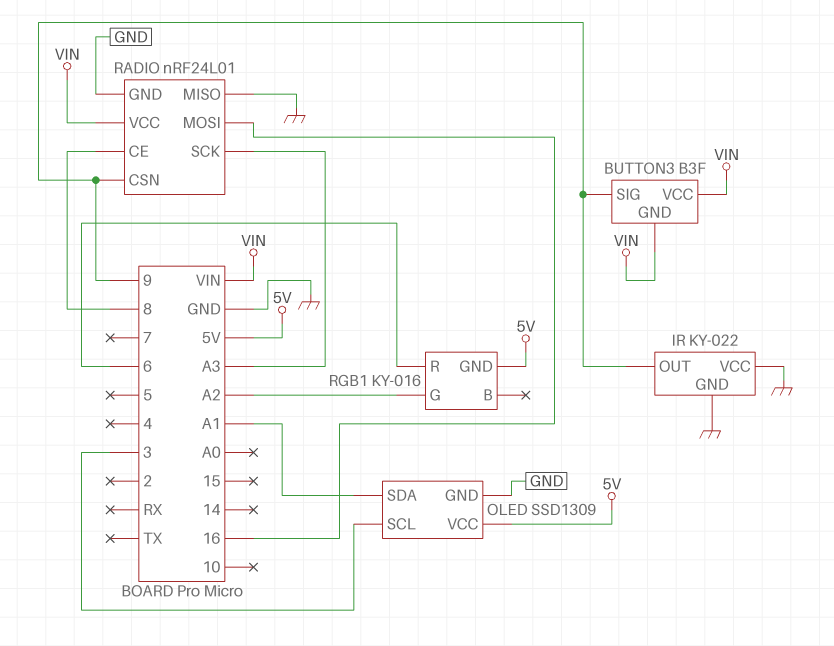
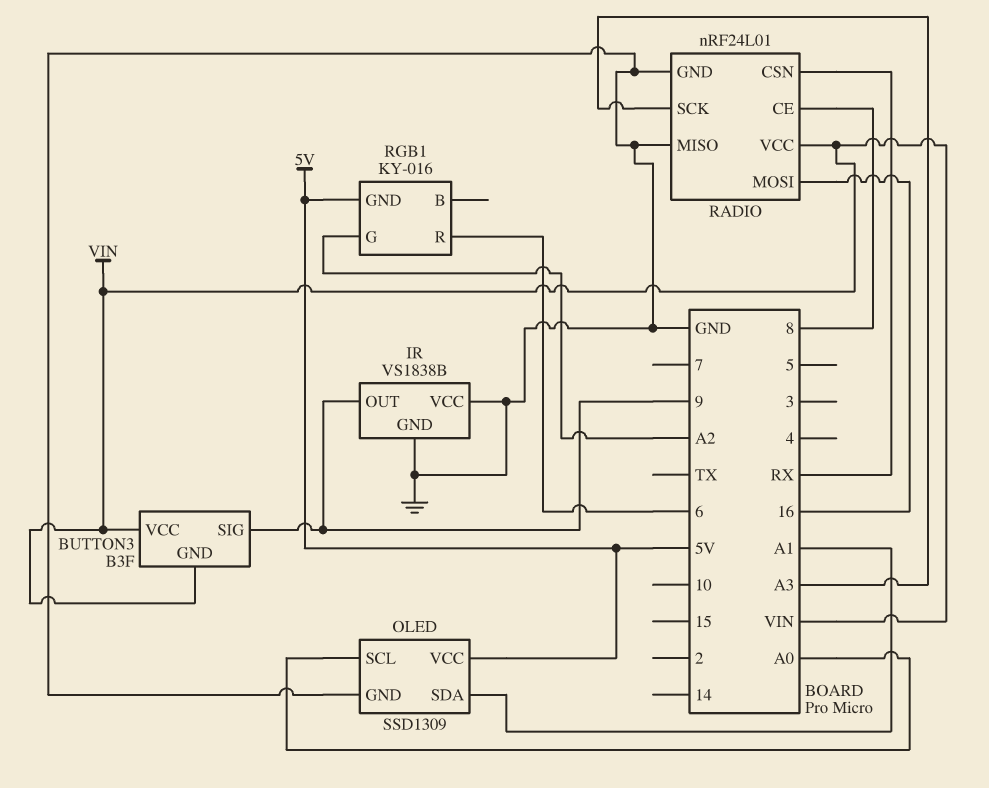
IR: KY-022 -> VS1838B
OLED pin SCL: 3 -> A0
RADIO pin CSN: 9 -> RX

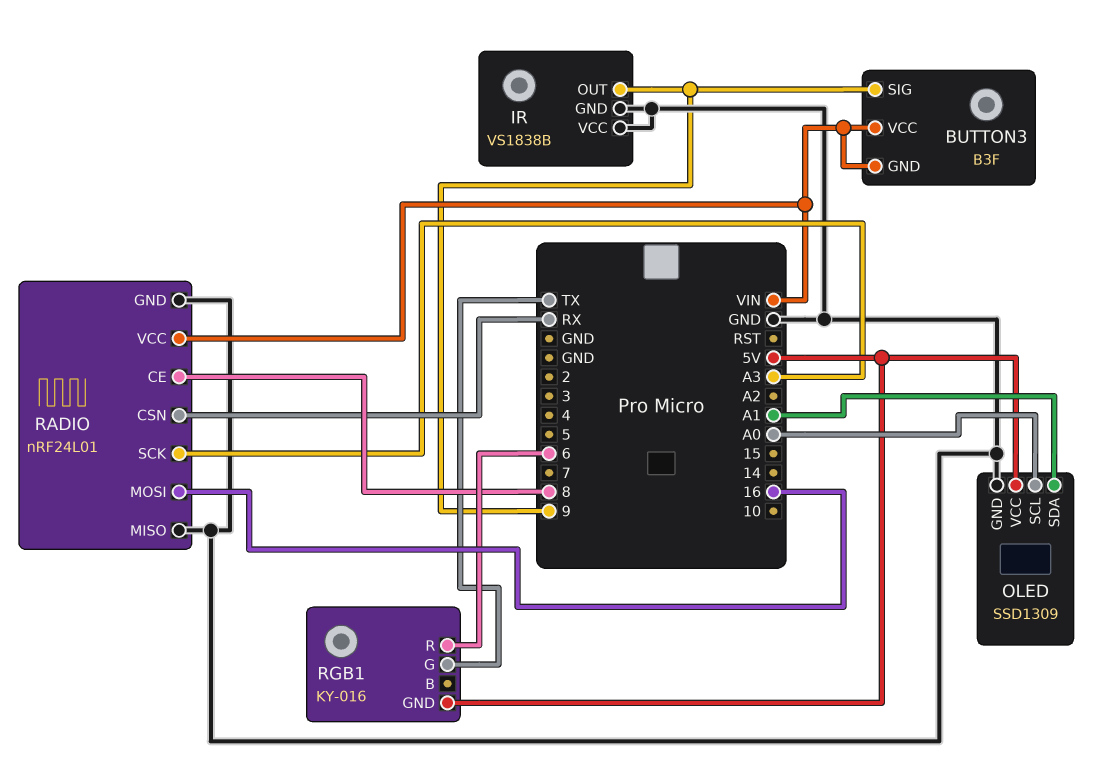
RGB1 pin G: A2 -> TX

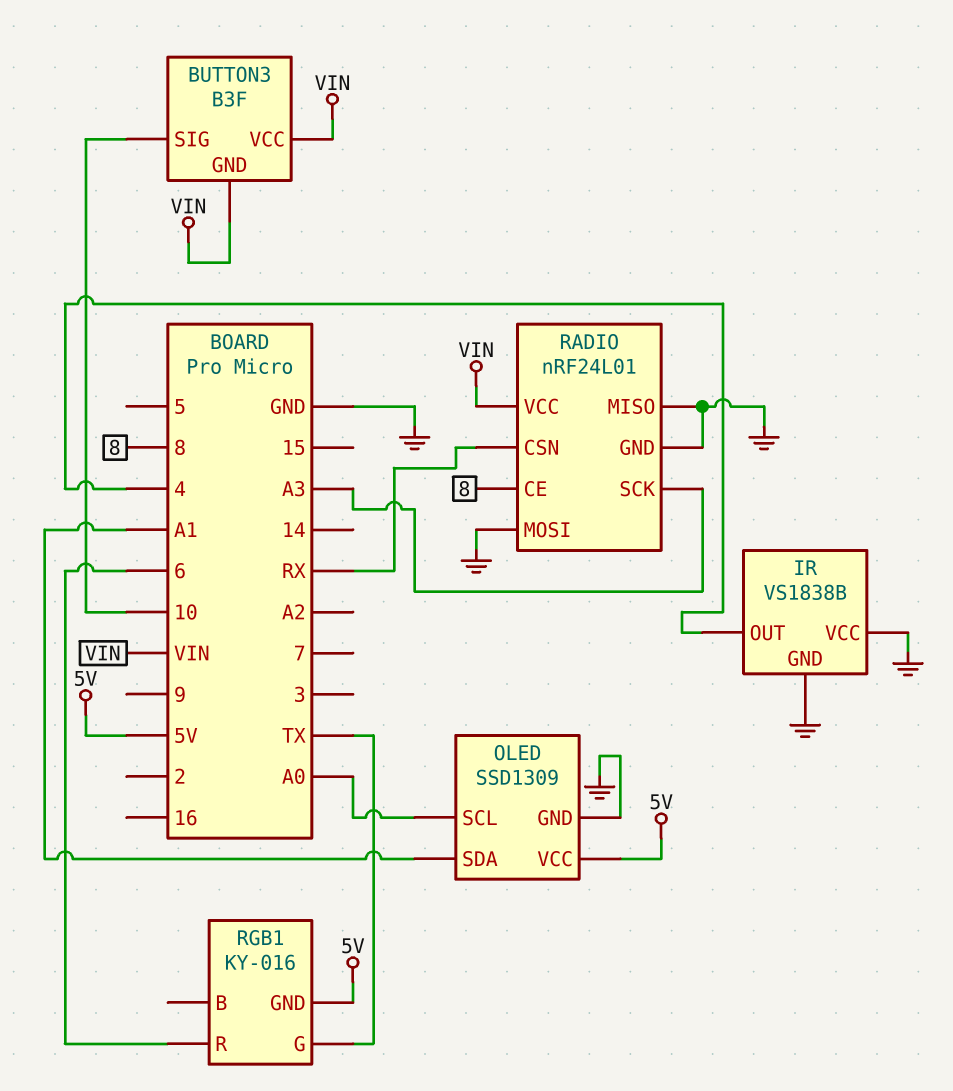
BUTTON3 pin SIG: 9 -> 10
IR pin OUT: 9 -> 4
RADIO pin MOSI: 16 -> GND

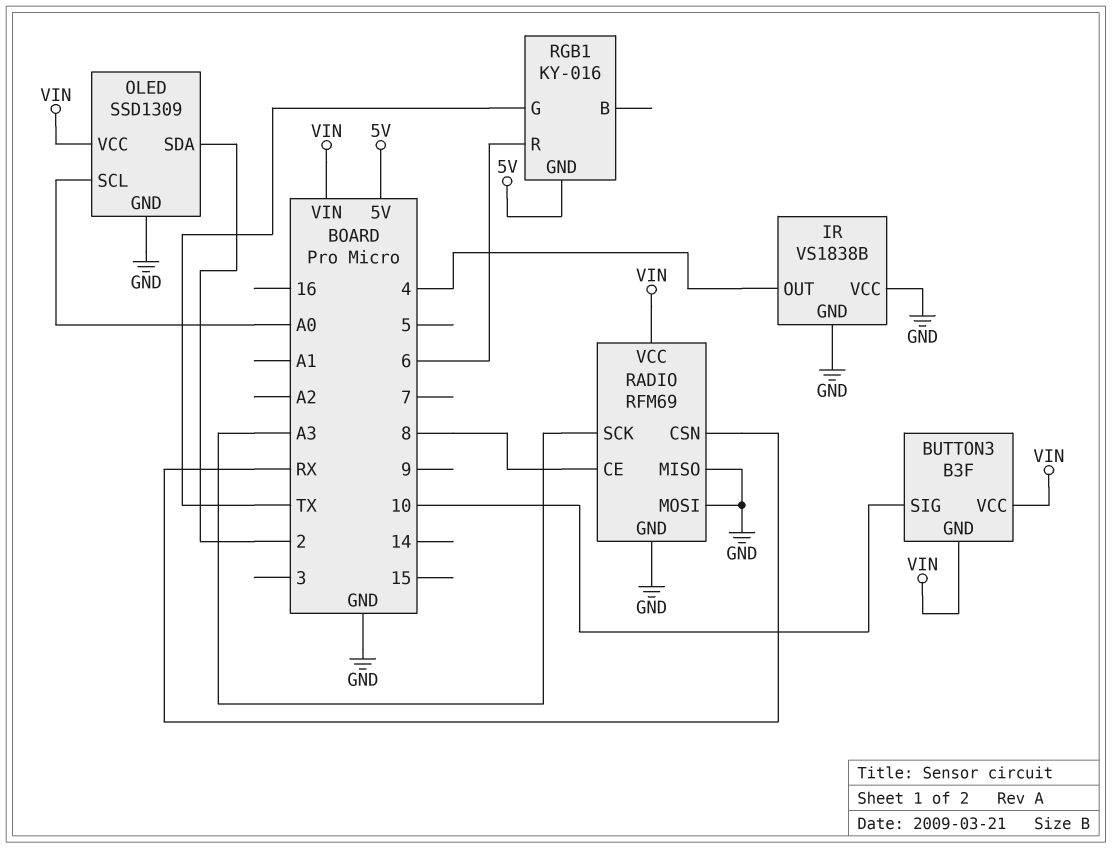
OLED pin SDA: A1 -> 2
OLED pin VCC: 5V -> VIN
RADIO: nRF24L01 -> RFM69

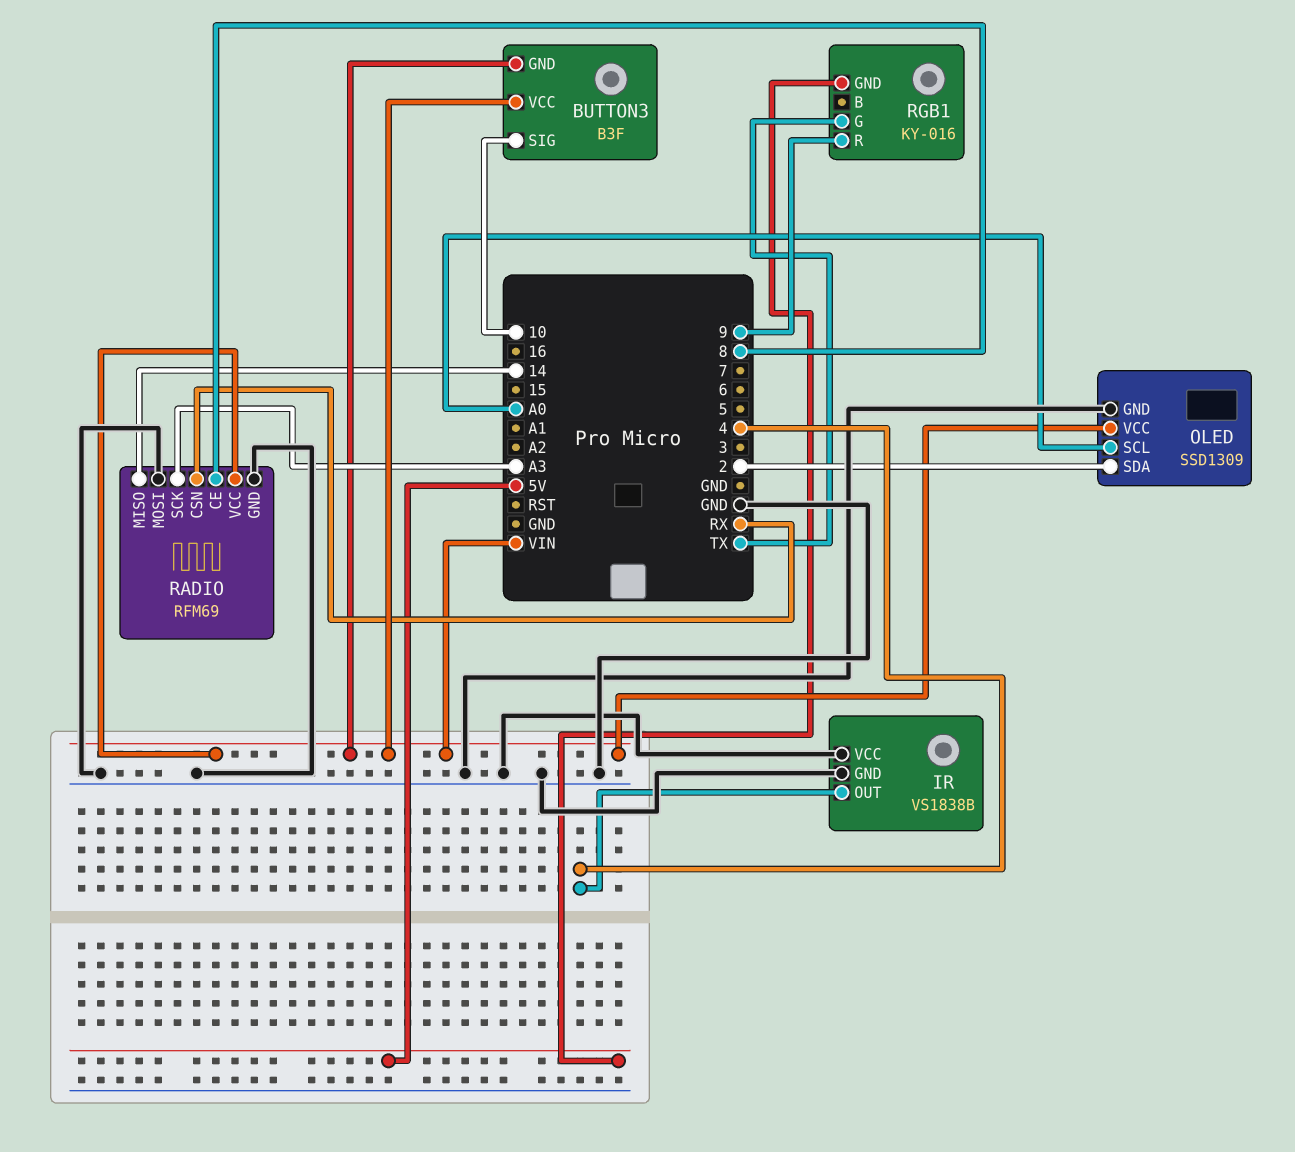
RADIO pin MISO: GND -> 14
RGB1 pin R: 6 -> 9

